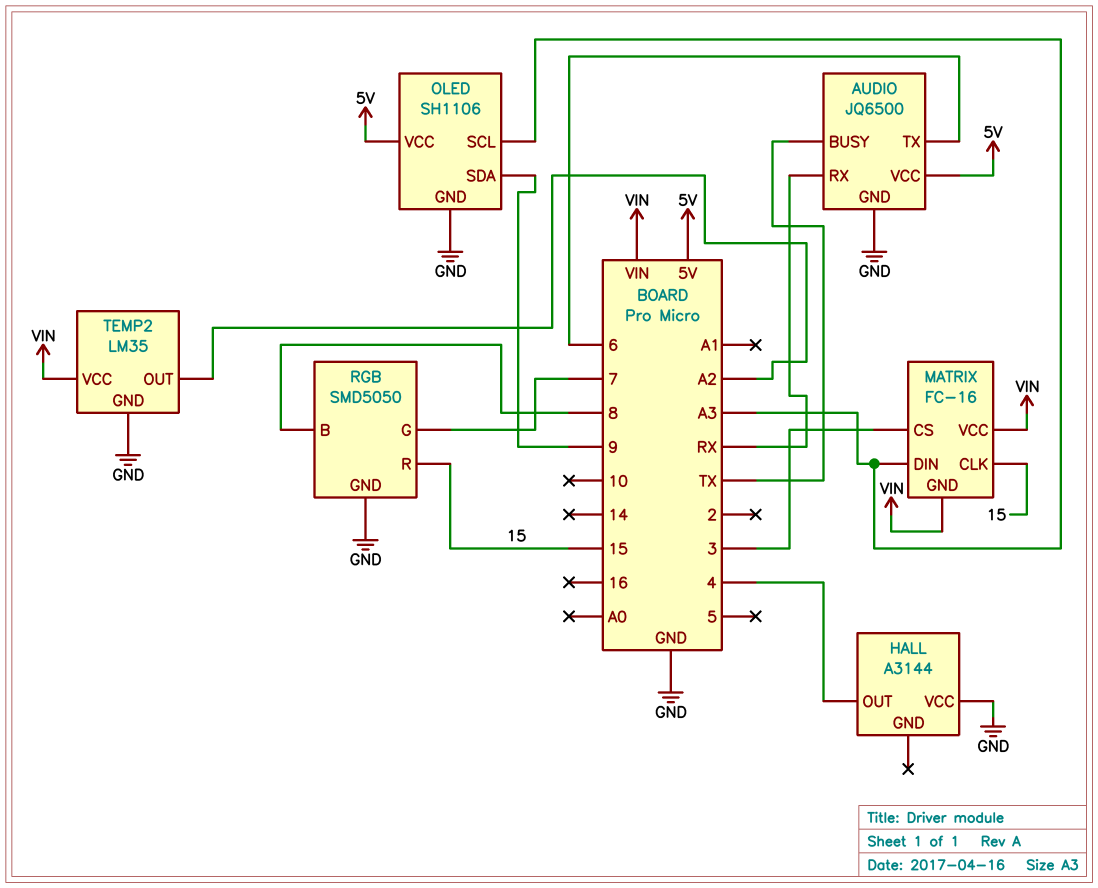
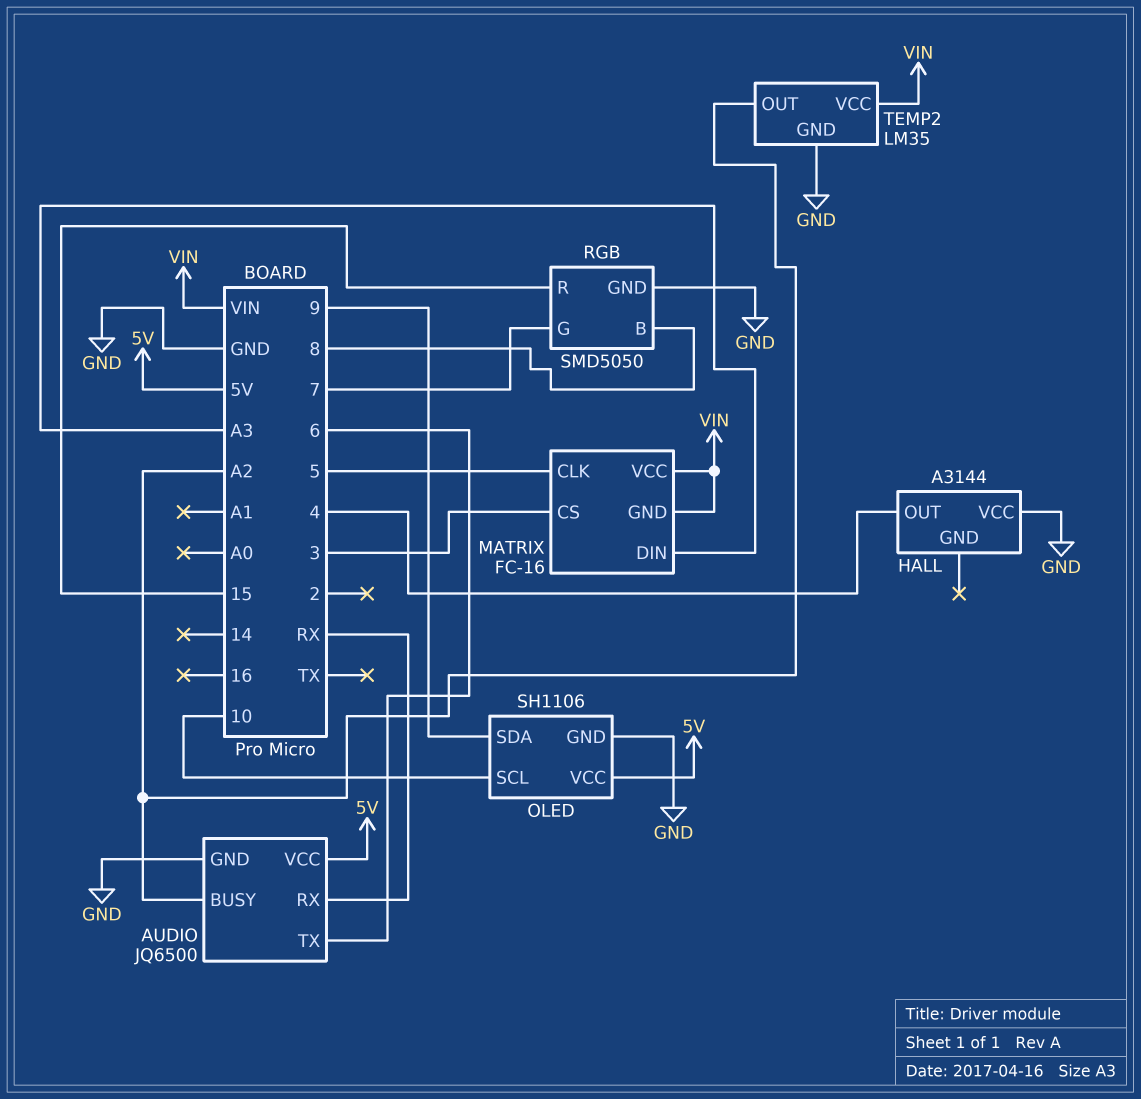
AUDIO pin BUSY: TX -> A2
MATRIX pin CLK: 15 -> 5
OLED pin SCL: A3 -> 10

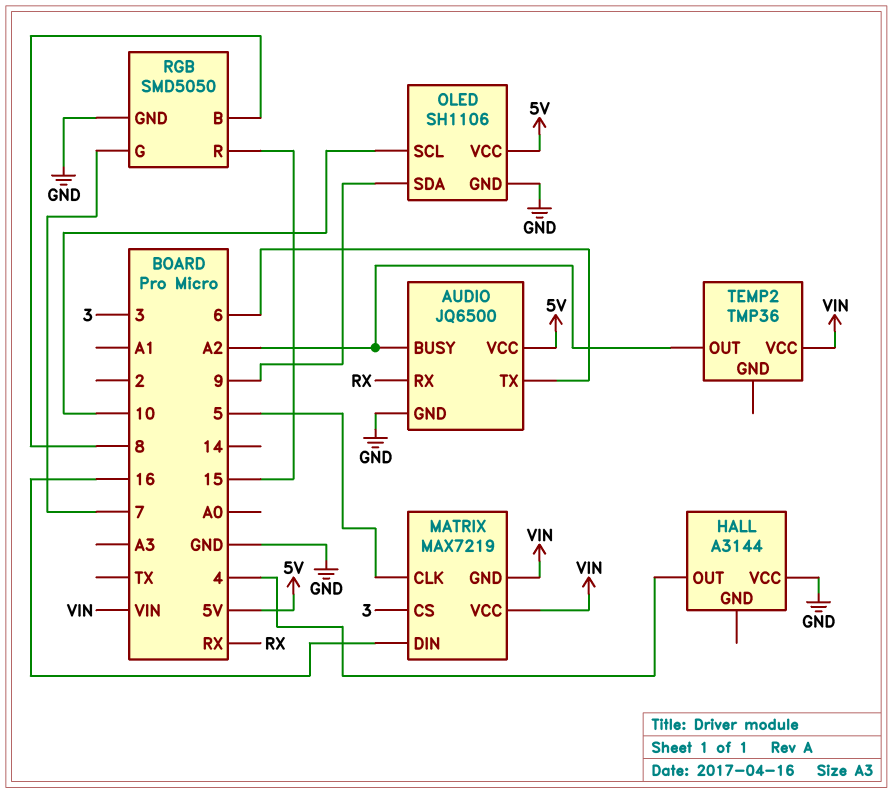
MATRIX: FC-16 -> MAX7219
MATRIX pin DIN: A3 -> 16
TEMP2: LM35 -> TMP36
TEMP2 pin GND: GND -> none

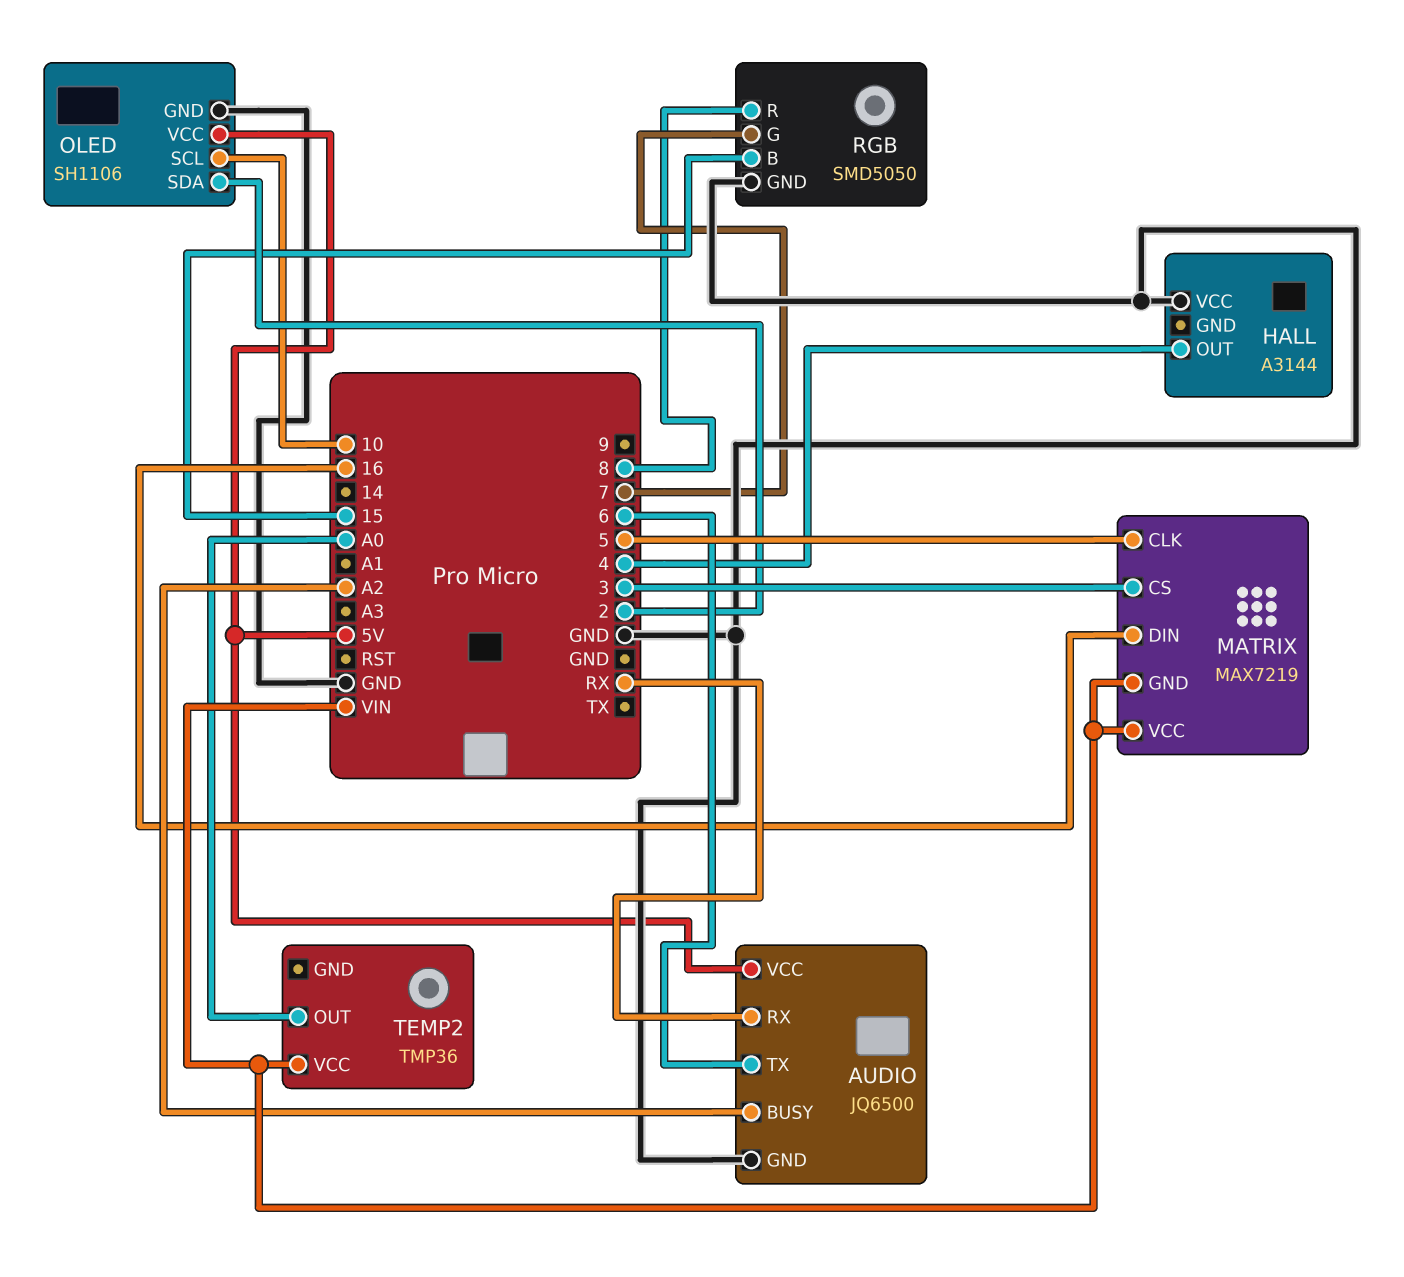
OLED pin SDA: 9 -> 2
RGB pin B: 8 -> 15
RGB pin R: 15 -> 8
TEMP2 pin OUT: A2 -> A0

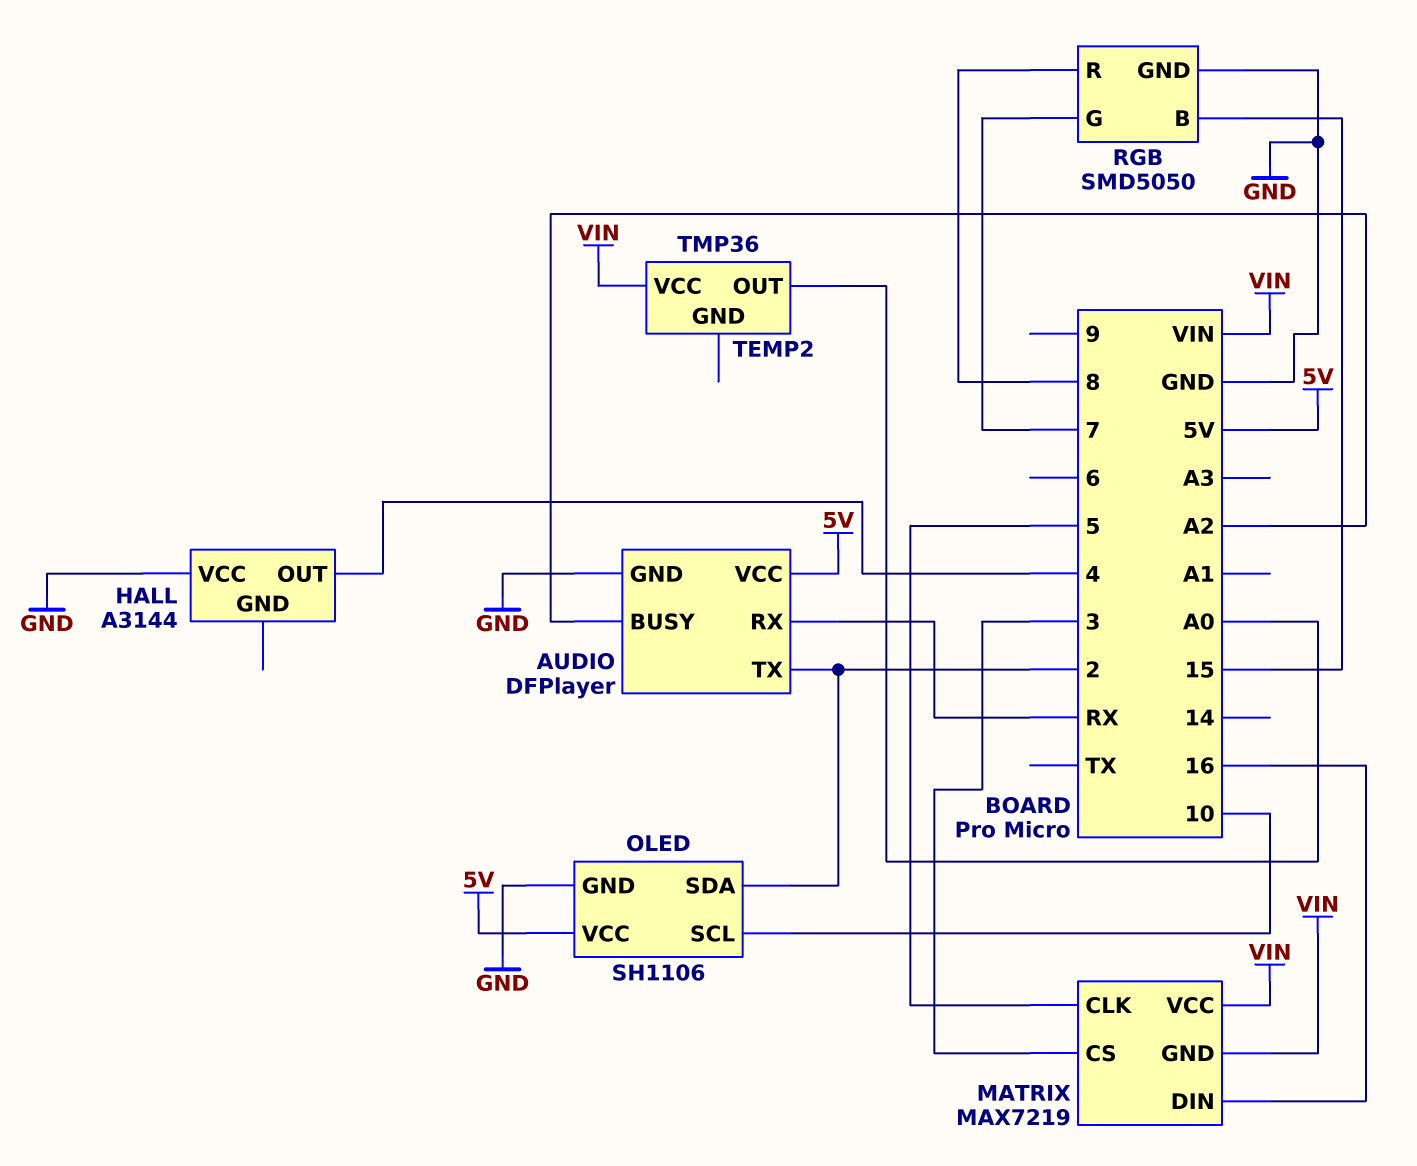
AUDIO: JQ6500 -> DFPlayer
AUDIO pin TX: 6 -> 2

